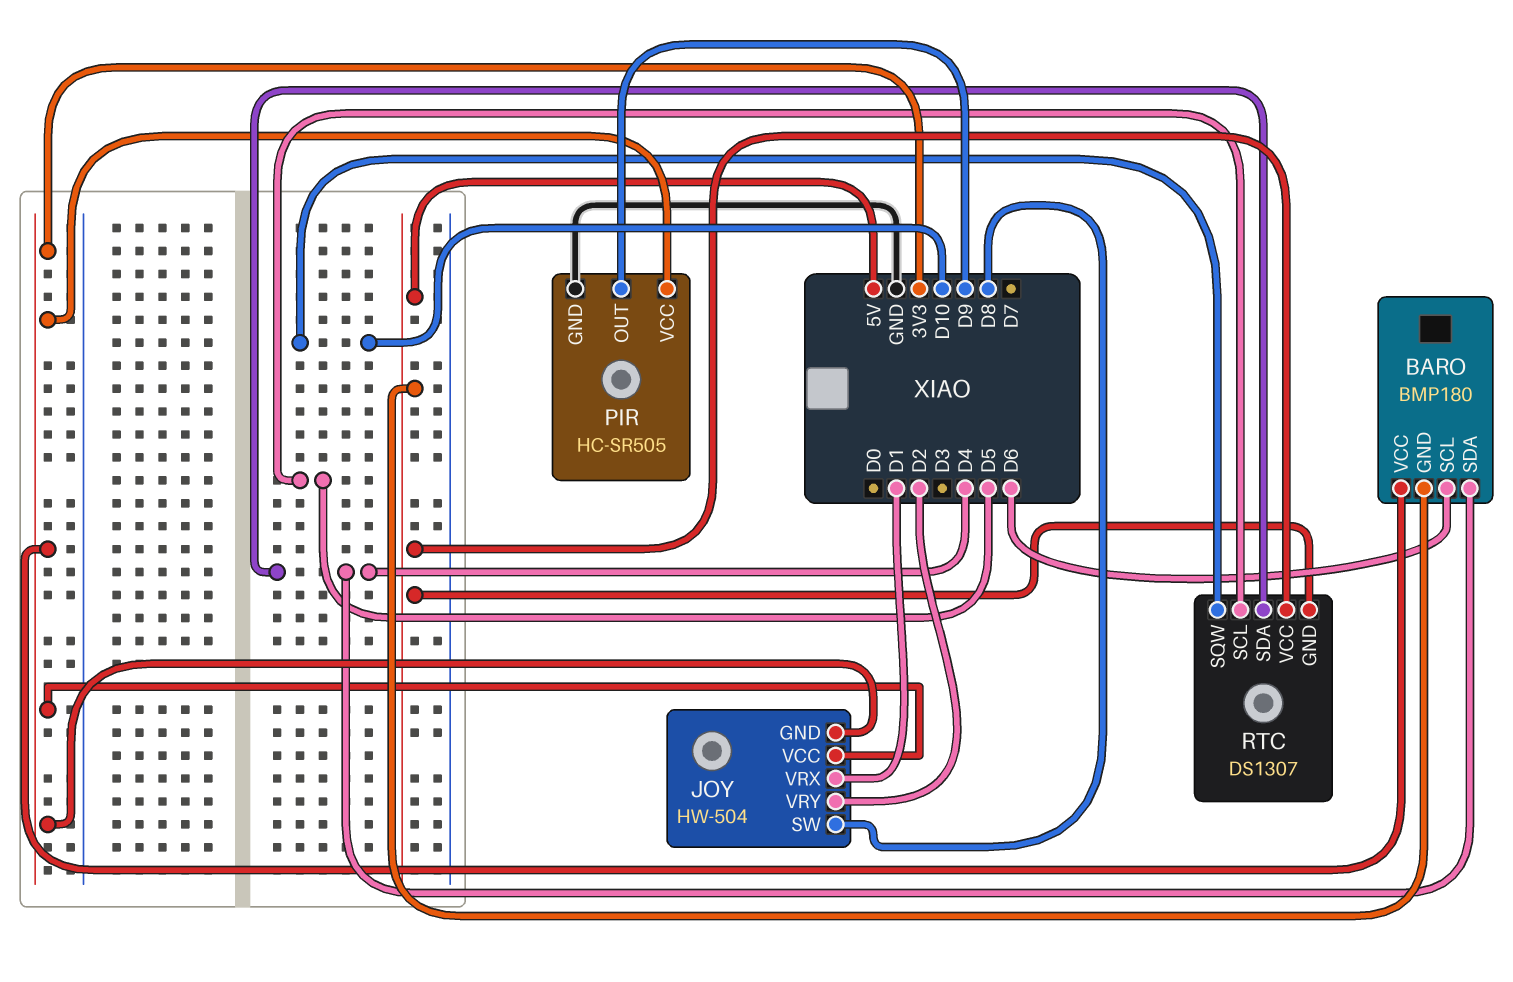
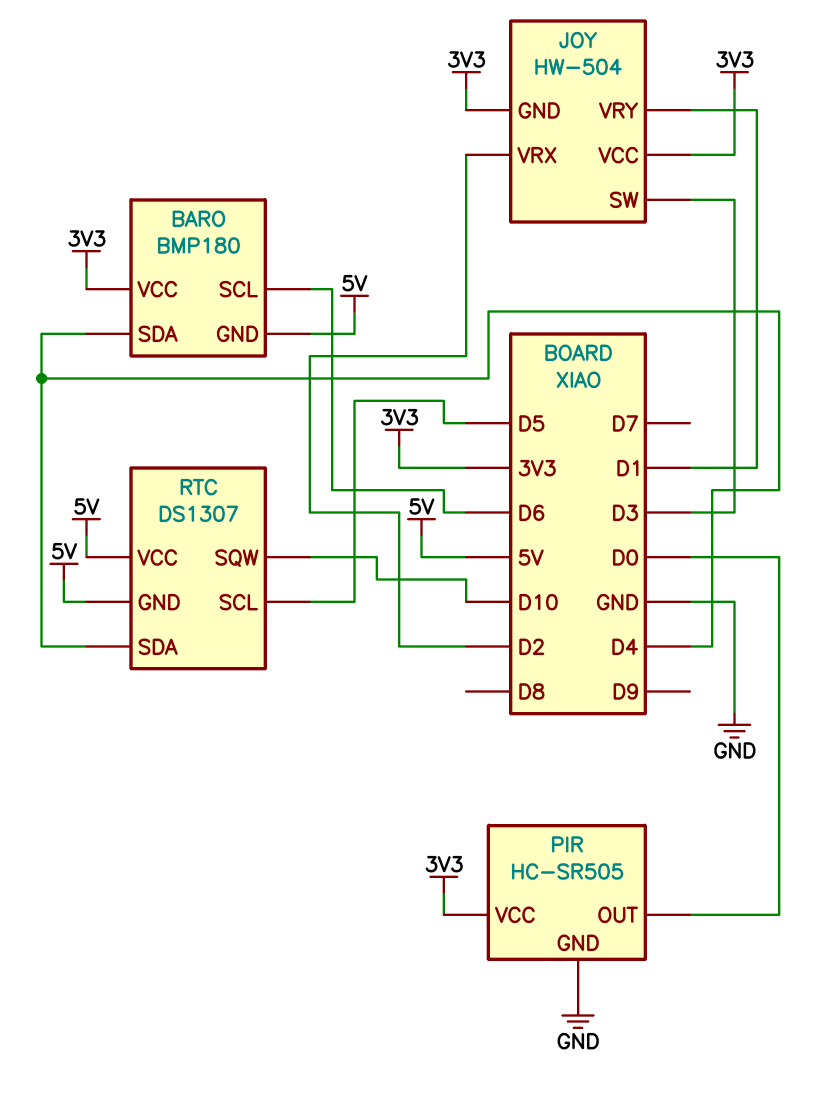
JOY pin SW: D8 -> D3
JOY pin VRX: D1 -> D2
JOY pin VRY: D2 -> D1
PIR pin OUT: D9 -> D0

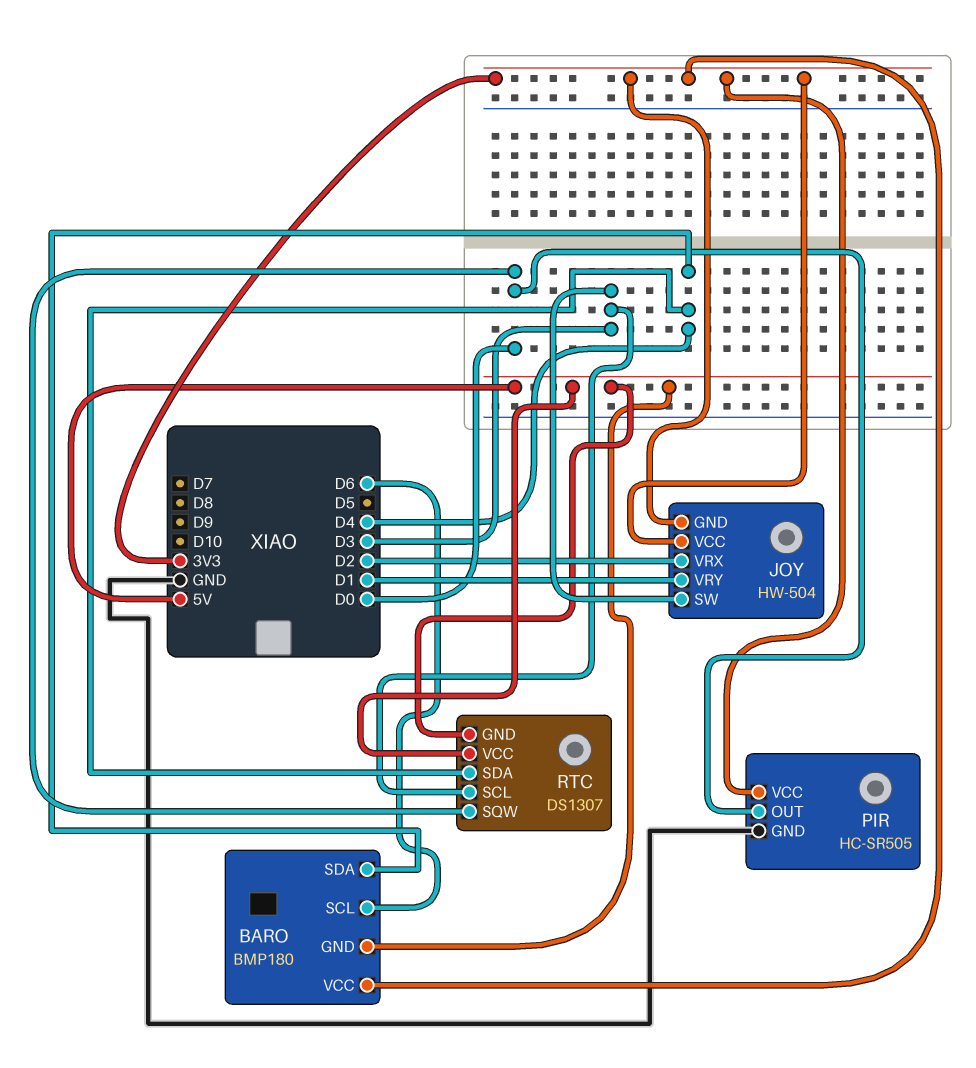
RTC pin SCL: D5 -> D3
RTC pin SQW: D10 -> D0

